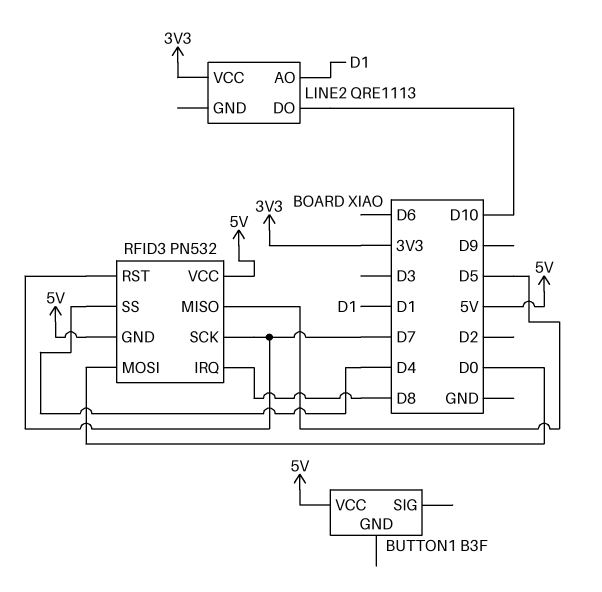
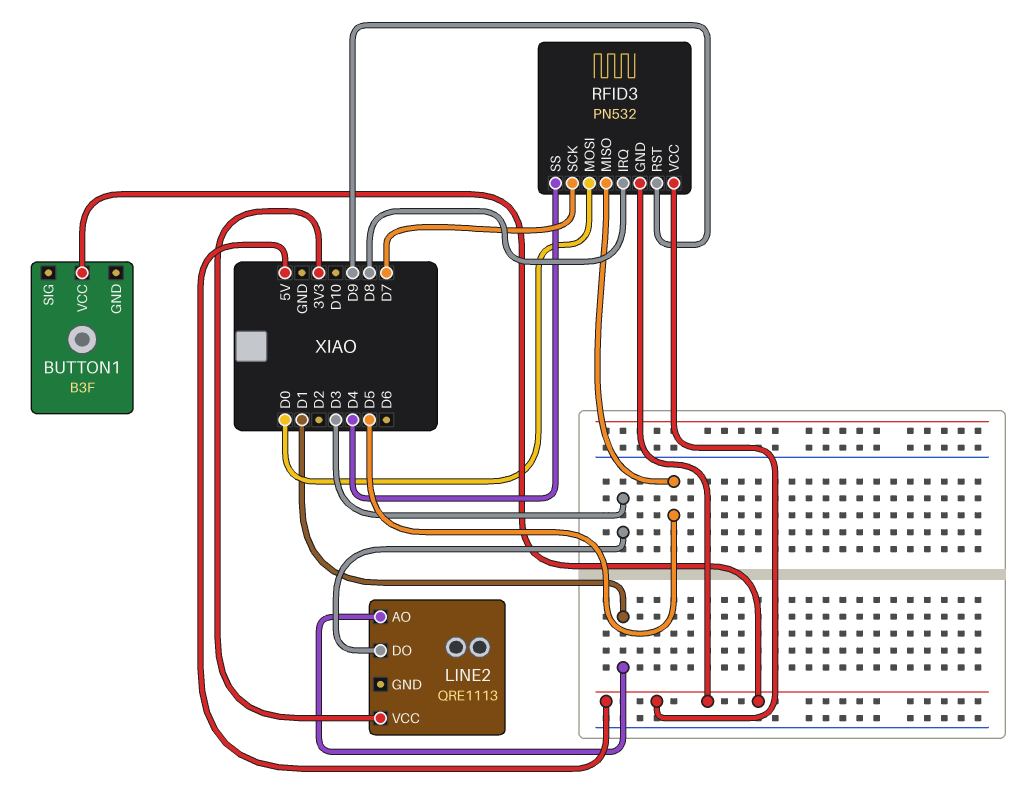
LINE2 pin DO: D10 -> D3
RFID3 pin RST: D7 -> D9

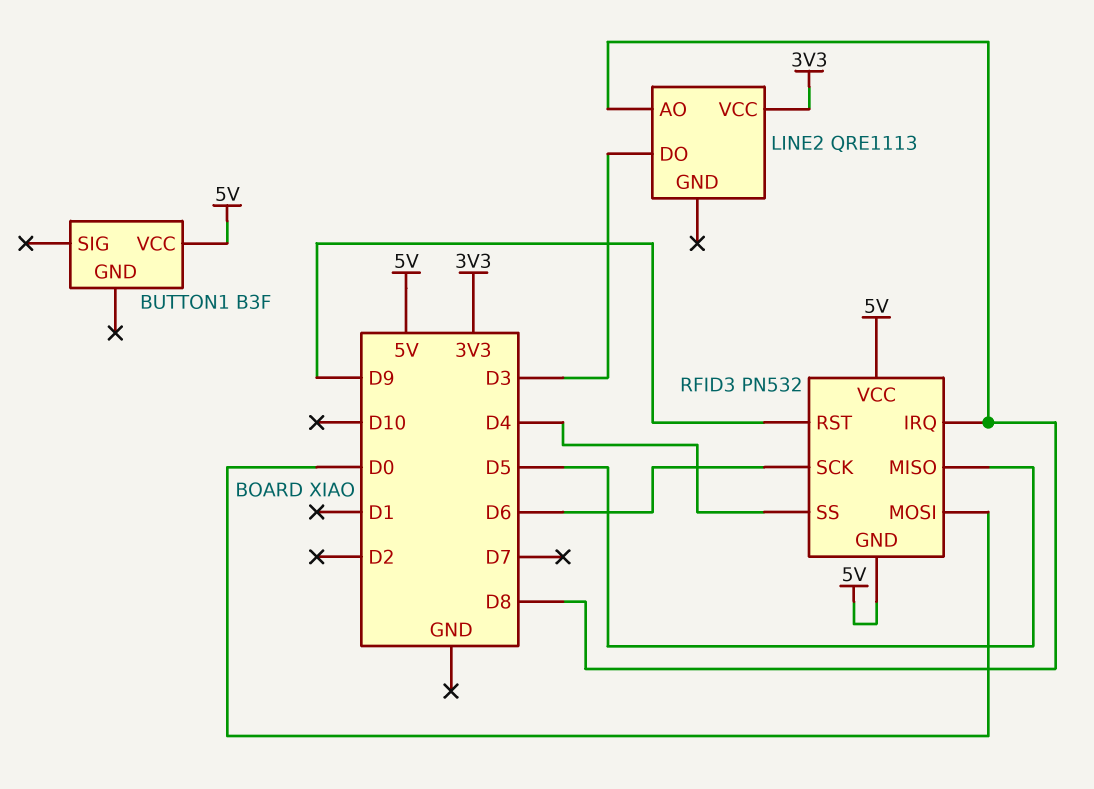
LINE2 pin AO: D1 -> D8
RFID3 pin SCK: D7 -> D6

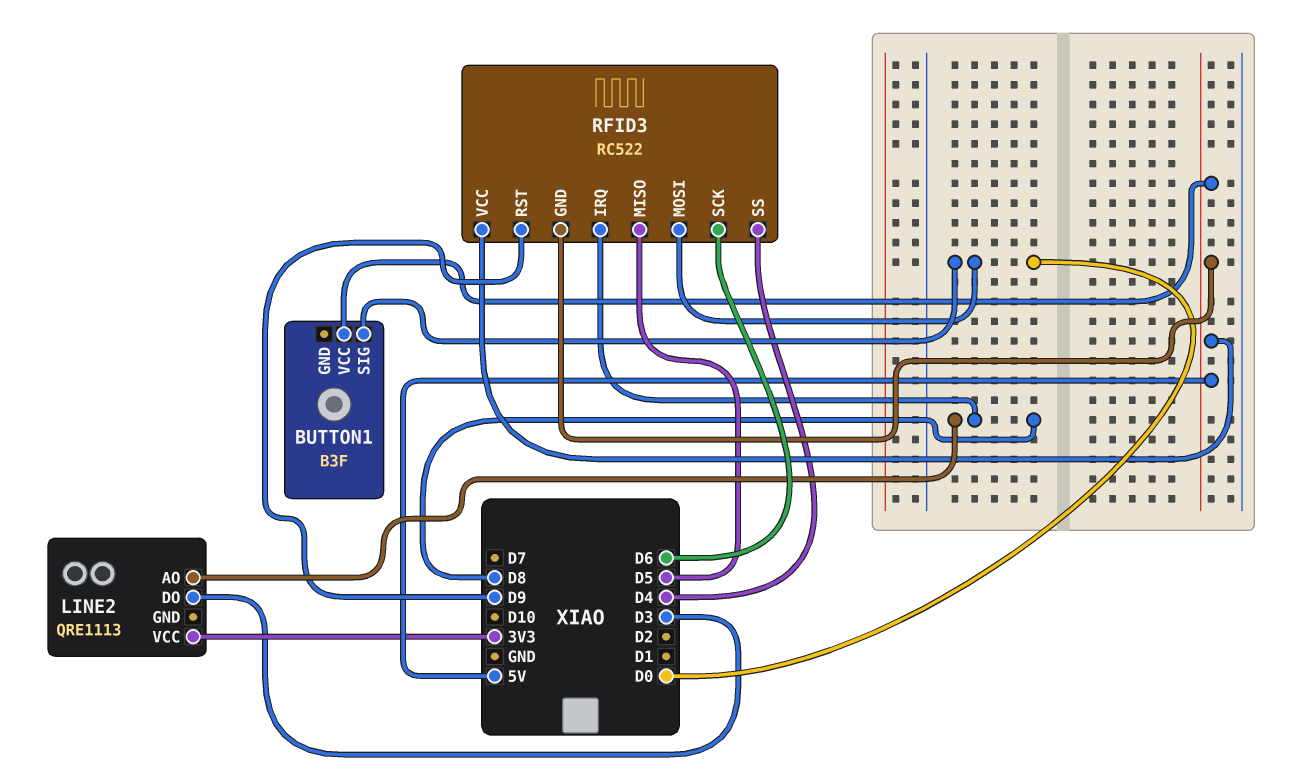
BUTTON1 pin SIG: none -> D0
RFID3: PN532 -> RC522

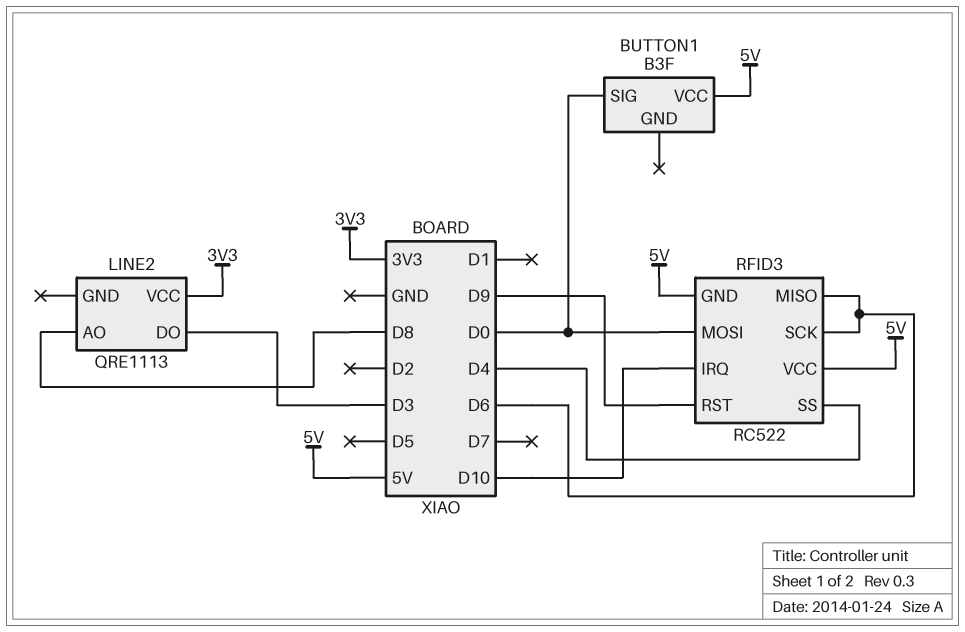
RFID3 pin IRQ: D8 -> D10
RFID3 pin MISO: D5 -> D6

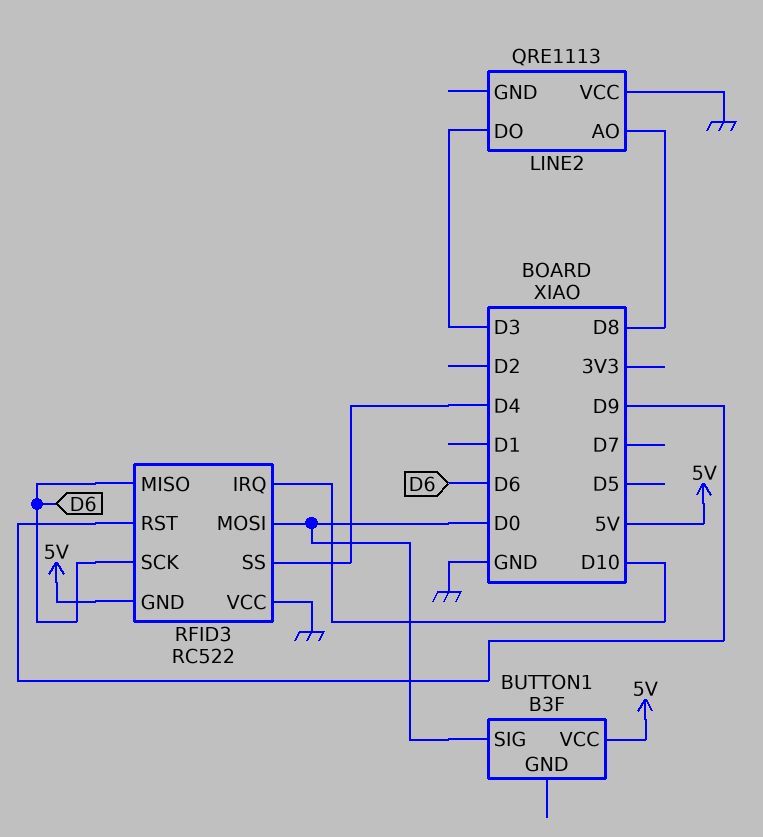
LINE2 pin VCC: 3V3 -> GND
RFID3 pin VCC: 5V -> GND

